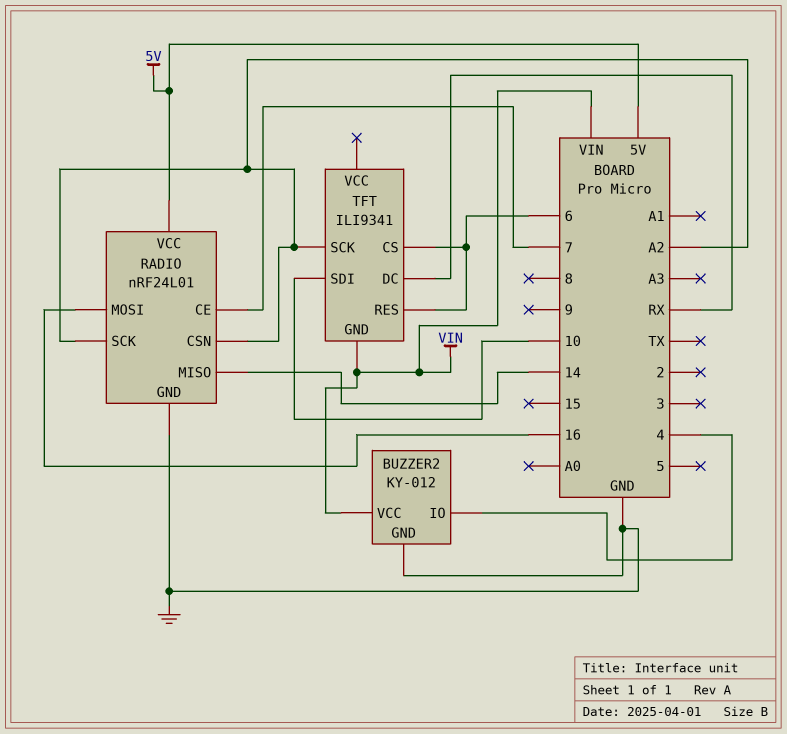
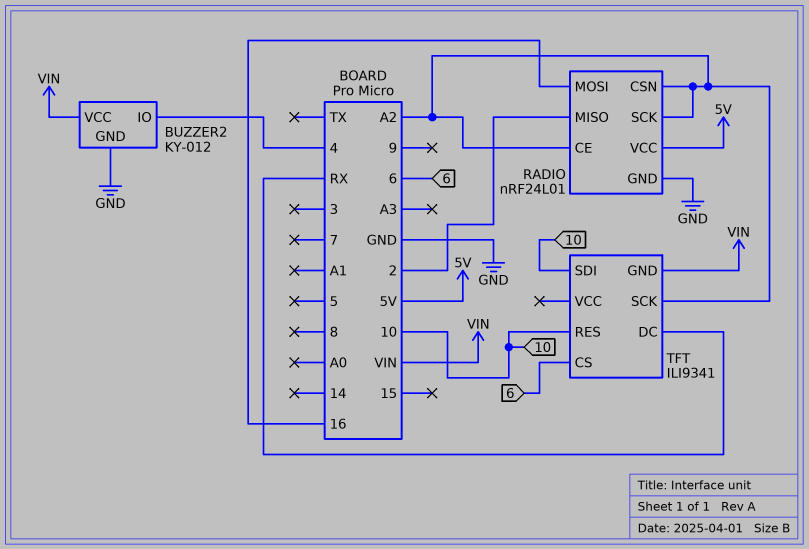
RADIO pin CE: 7 -> A2
RADIO pin MISO: 14 -> 2
TFT pin RES: 6 -> 10

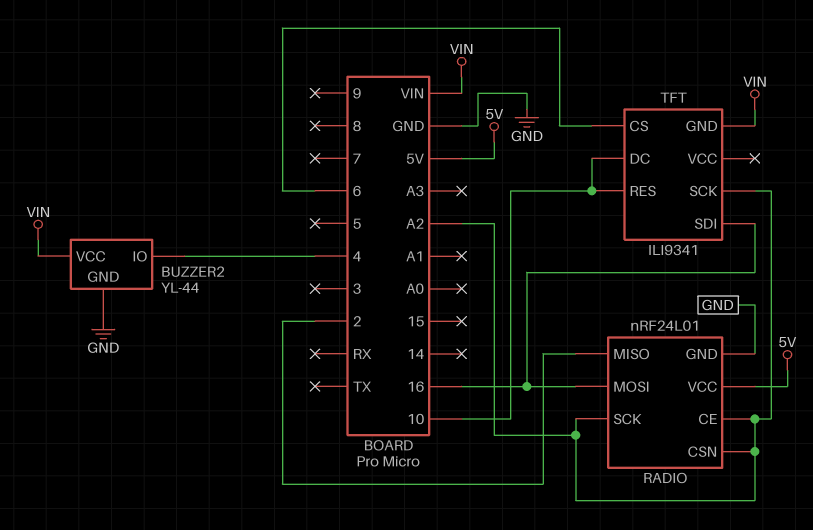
BUZZER2: KY-012 -> YL-44
TFT pin DC: RX -> 10
TFT pin SDI: 10 -> 16

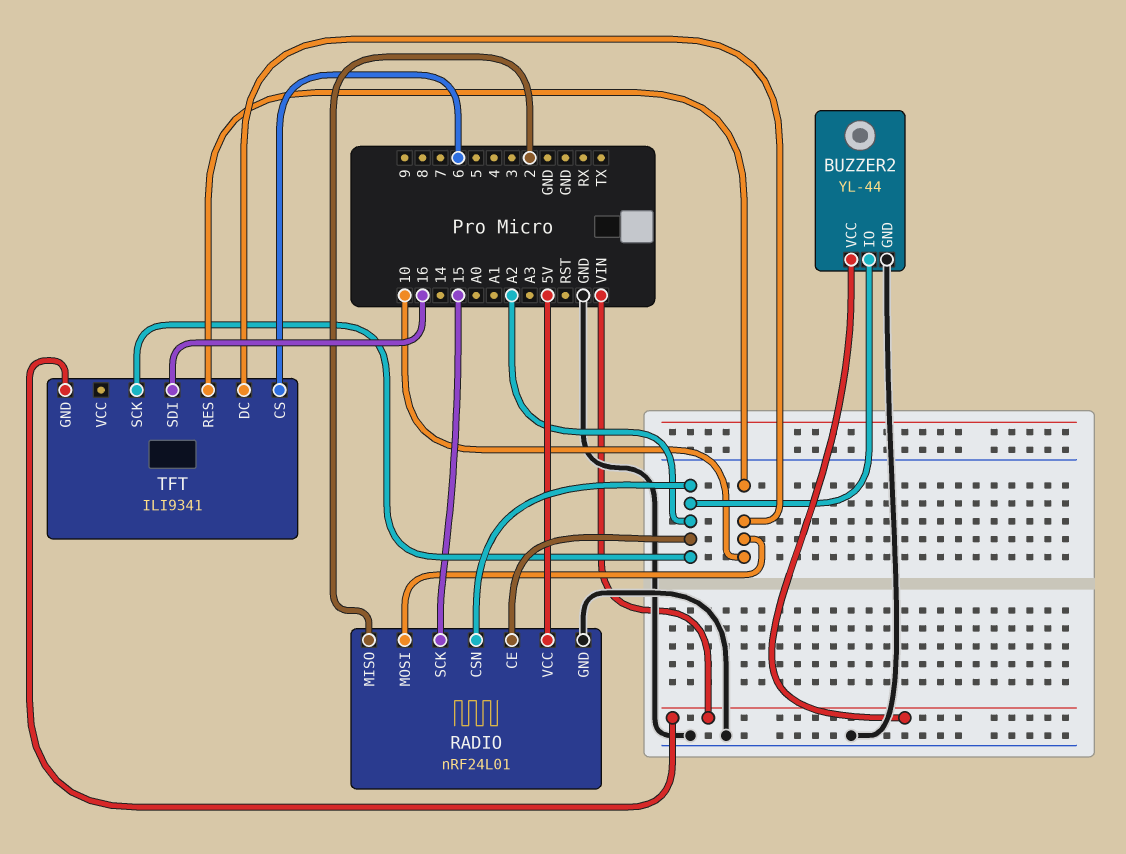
BUZZER2 pin IO: 4 -> A2
RADIO pin MOSI: 16 -> 10
RADIO pin SCK: A2 -> 15

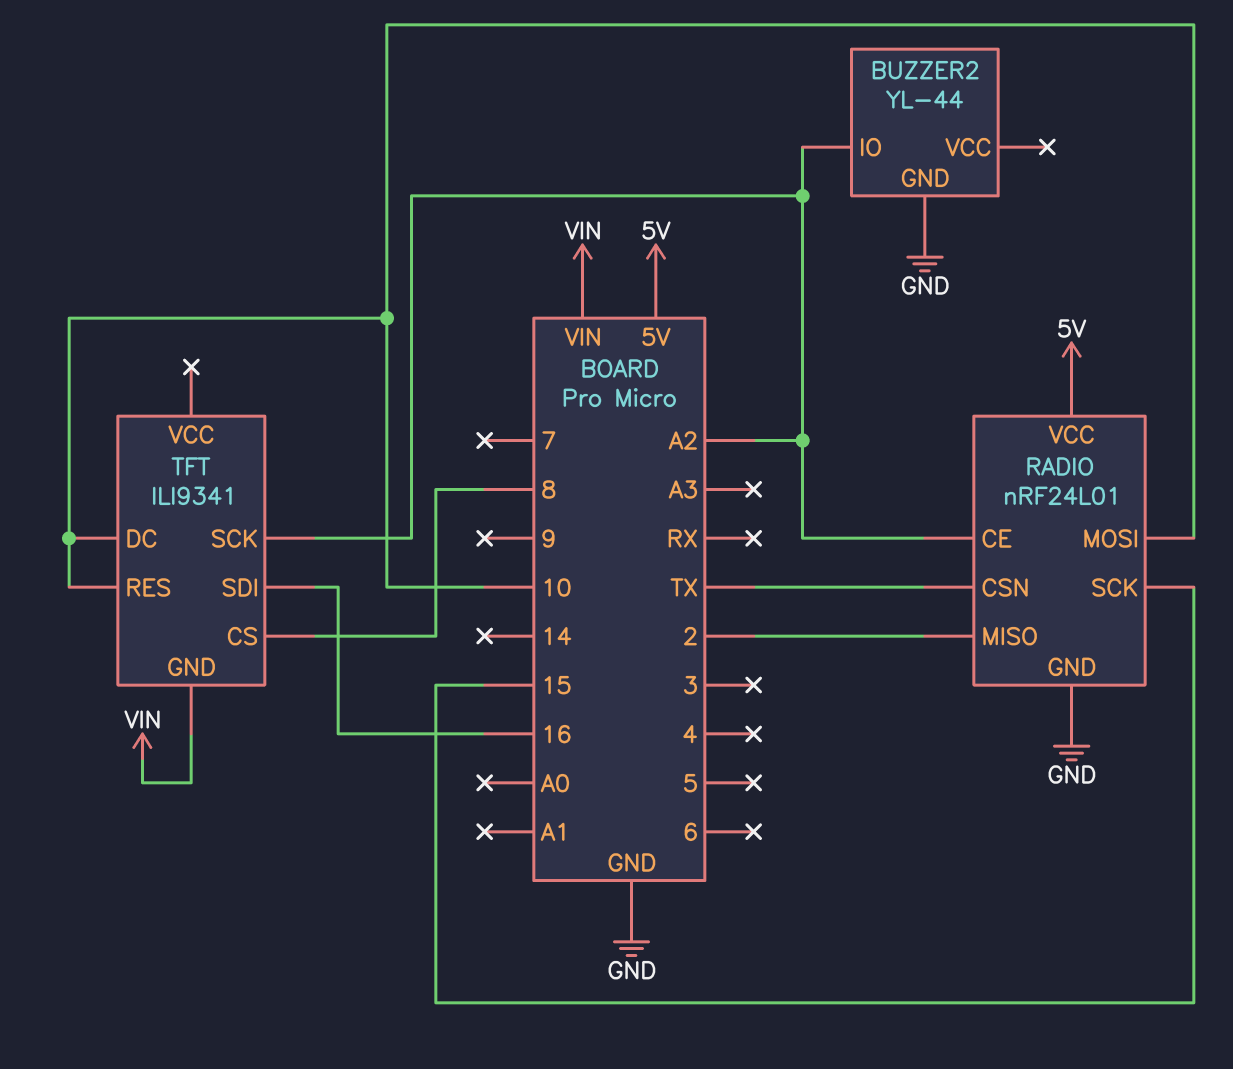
BUZZER2 pin VCC: VIN -> none
RADIO pin CSN: A2 -> TX
TFT pin CS: 6 -> 8

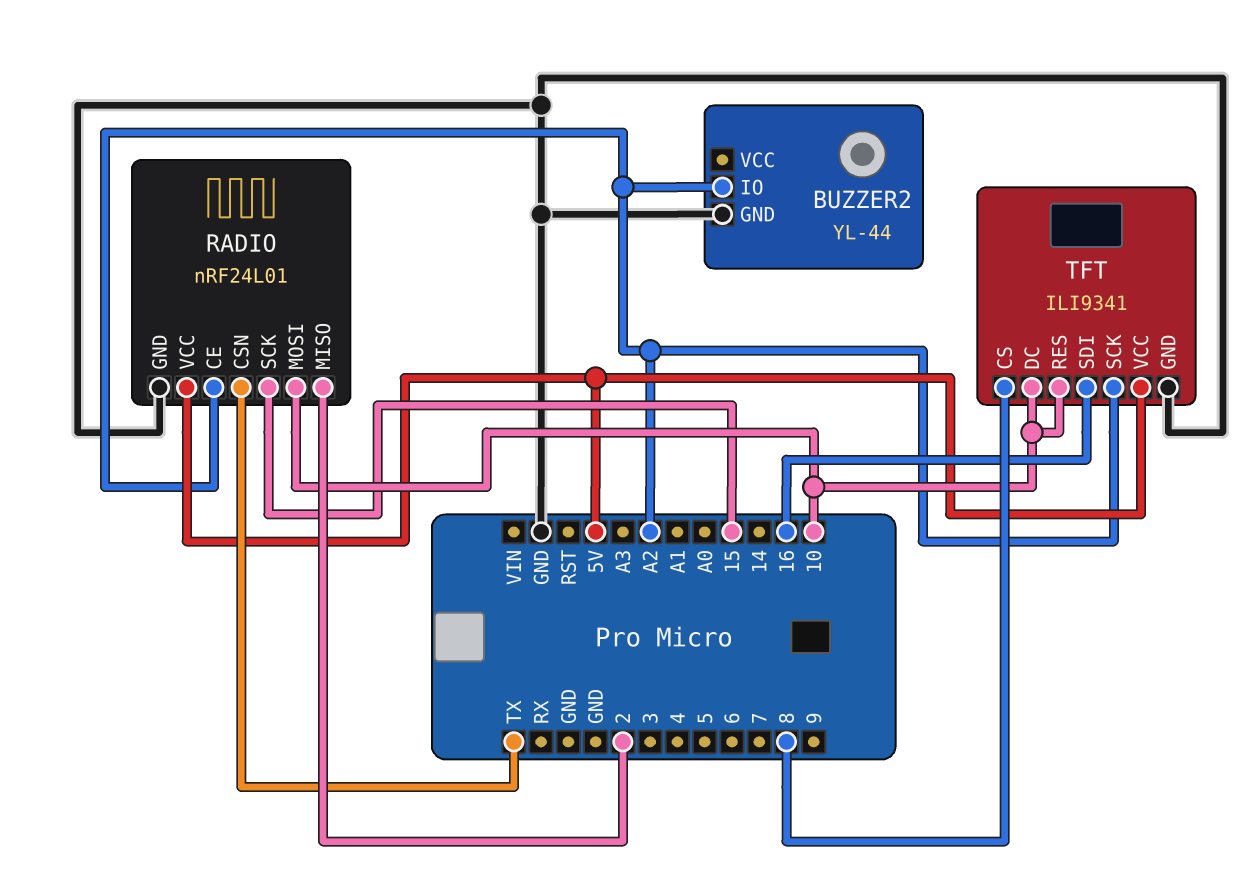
TFT pin GND: VIN -> GND
TFT pin VCC: none -> 5V

